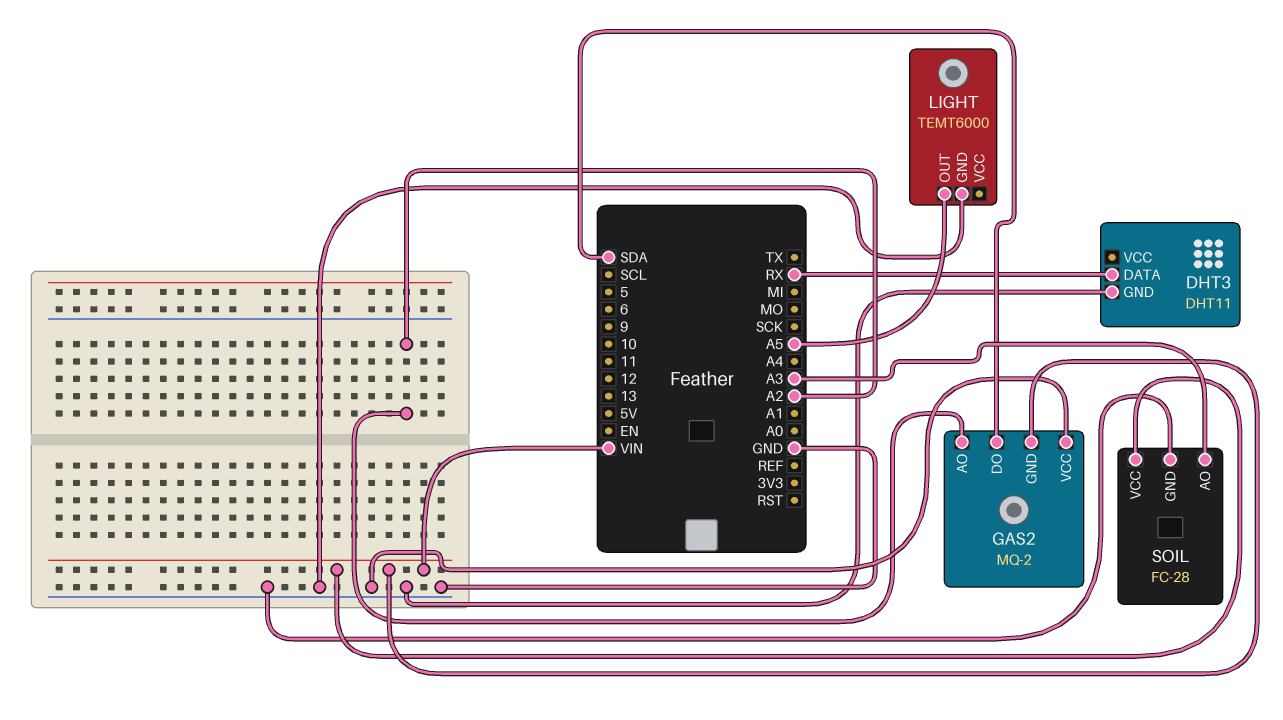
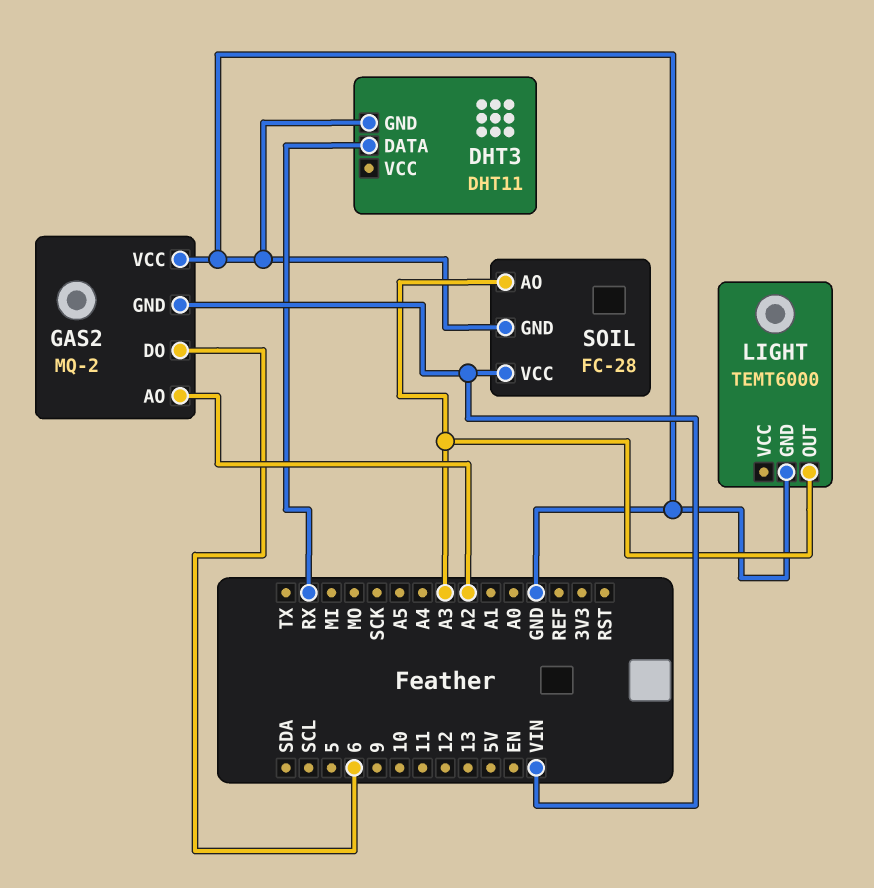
GAS2 pin DO: SDA -> 6
LIGHT pin OUT: A5 -> A3

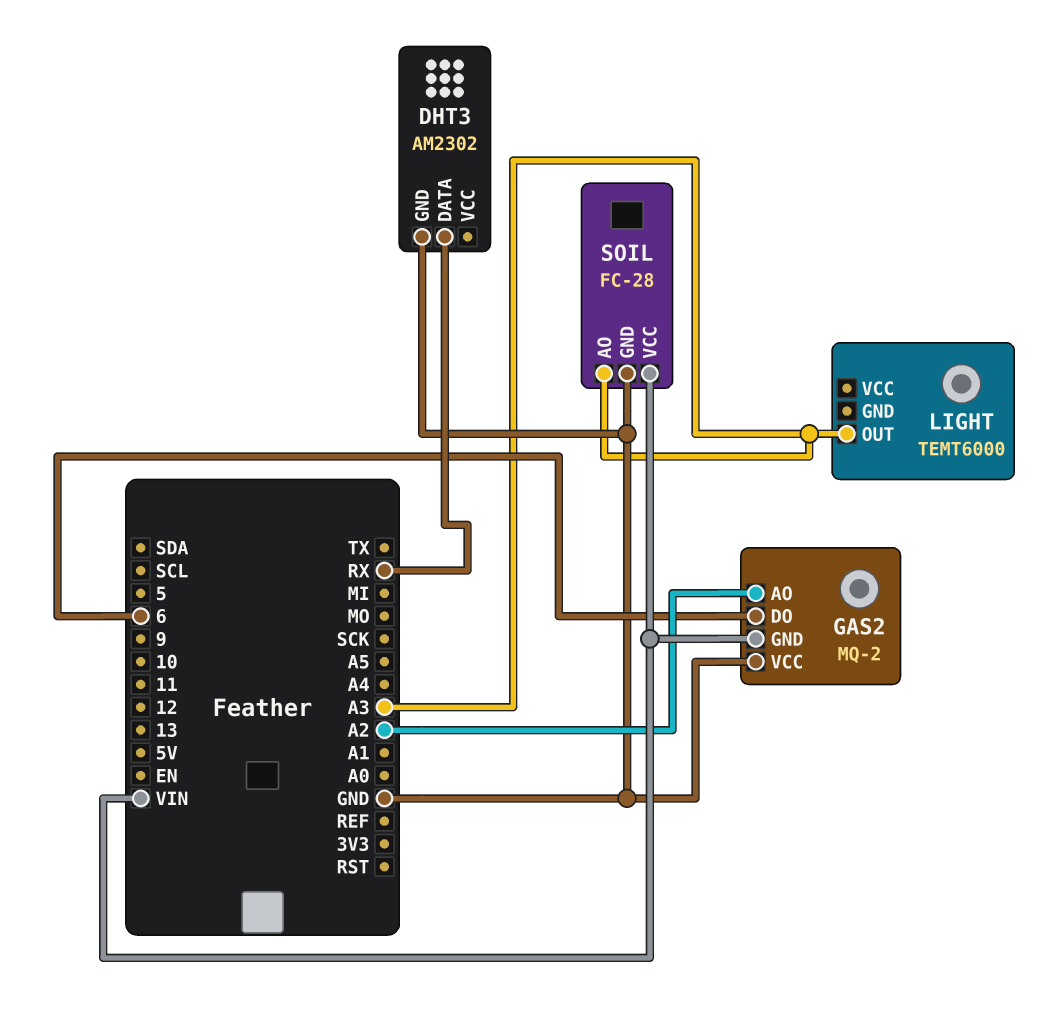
DHT3: DHT11 -> AM2302
LIGHT pin GND: GND -> none

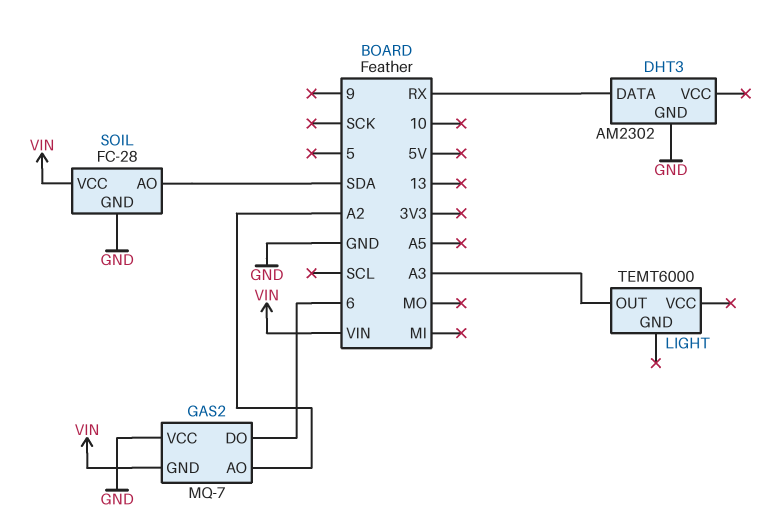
GAS2: MQ-2 -> MQ-7
SOIL pin AO: A3 -> SDA

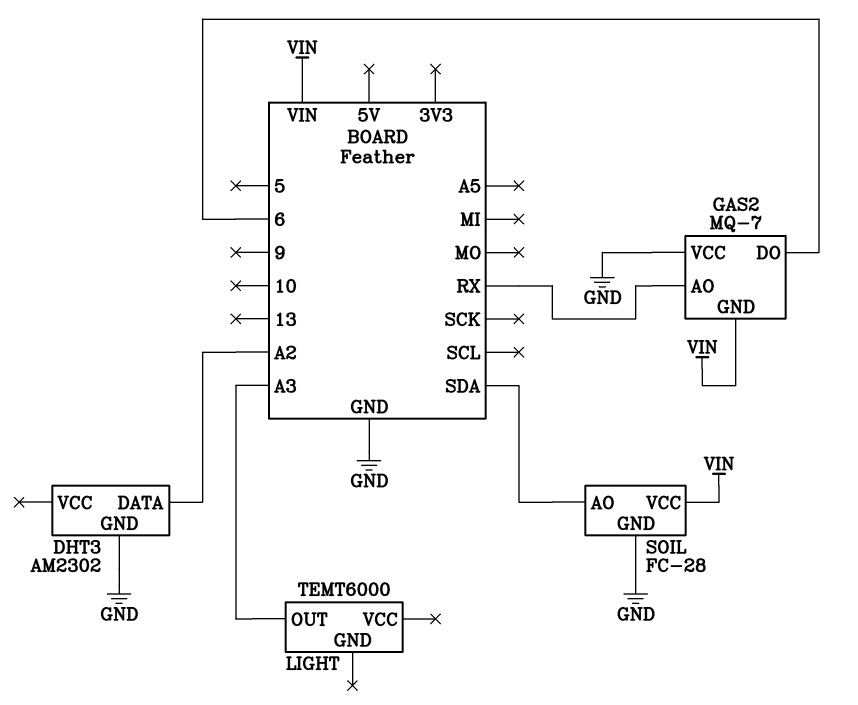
DHT3 pin DATA: RX -> A2
GAS2 pin AO: A2 -> RX

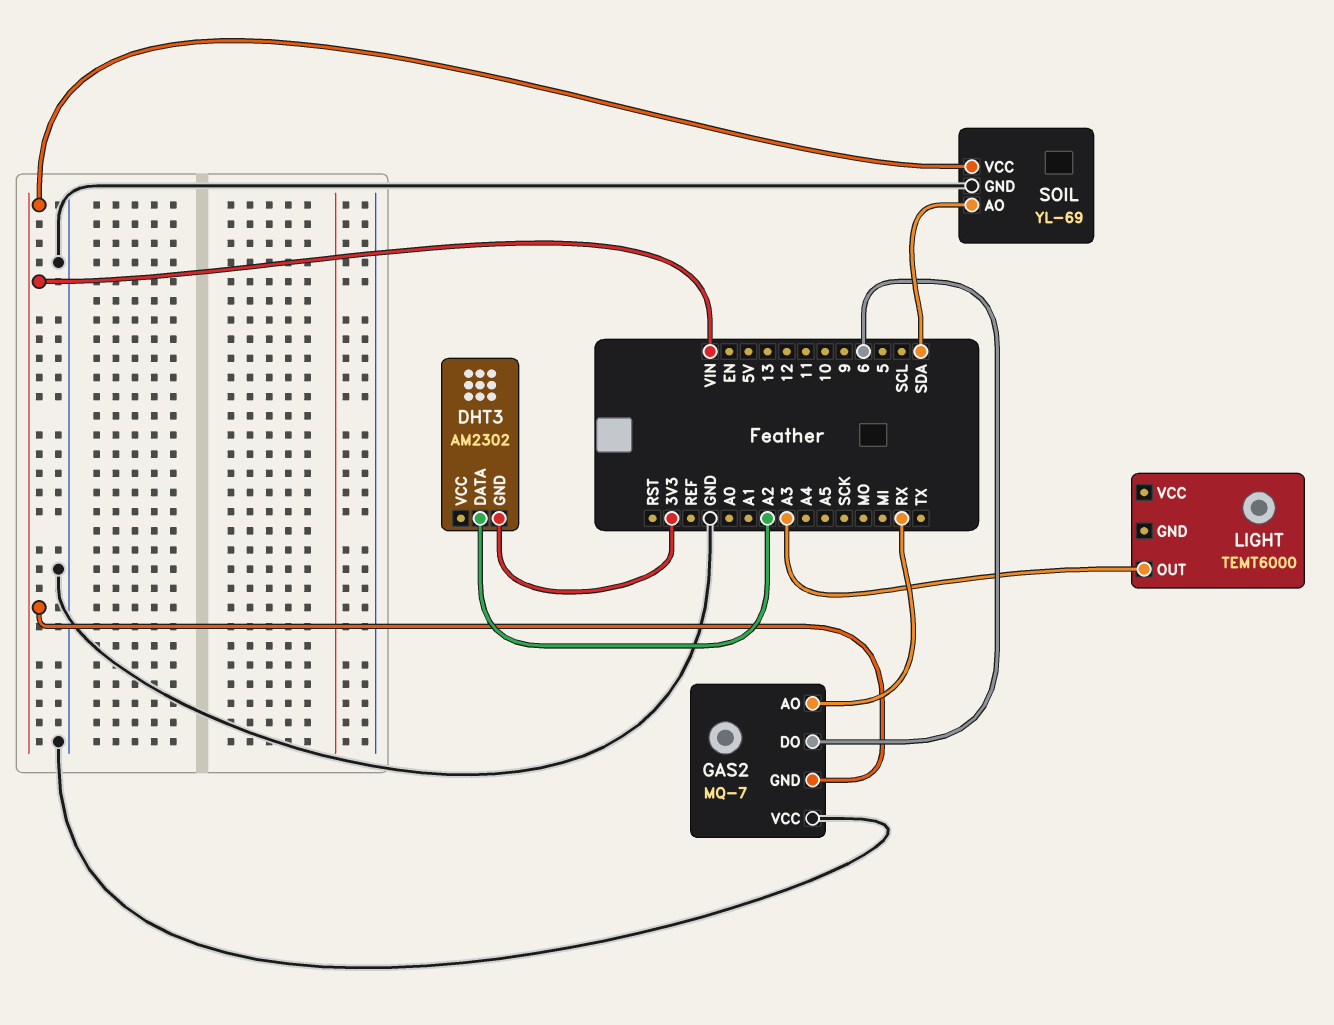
DHT3 pin GND: GND -> 3V3
SOIL: FC-28 -> YL-69

